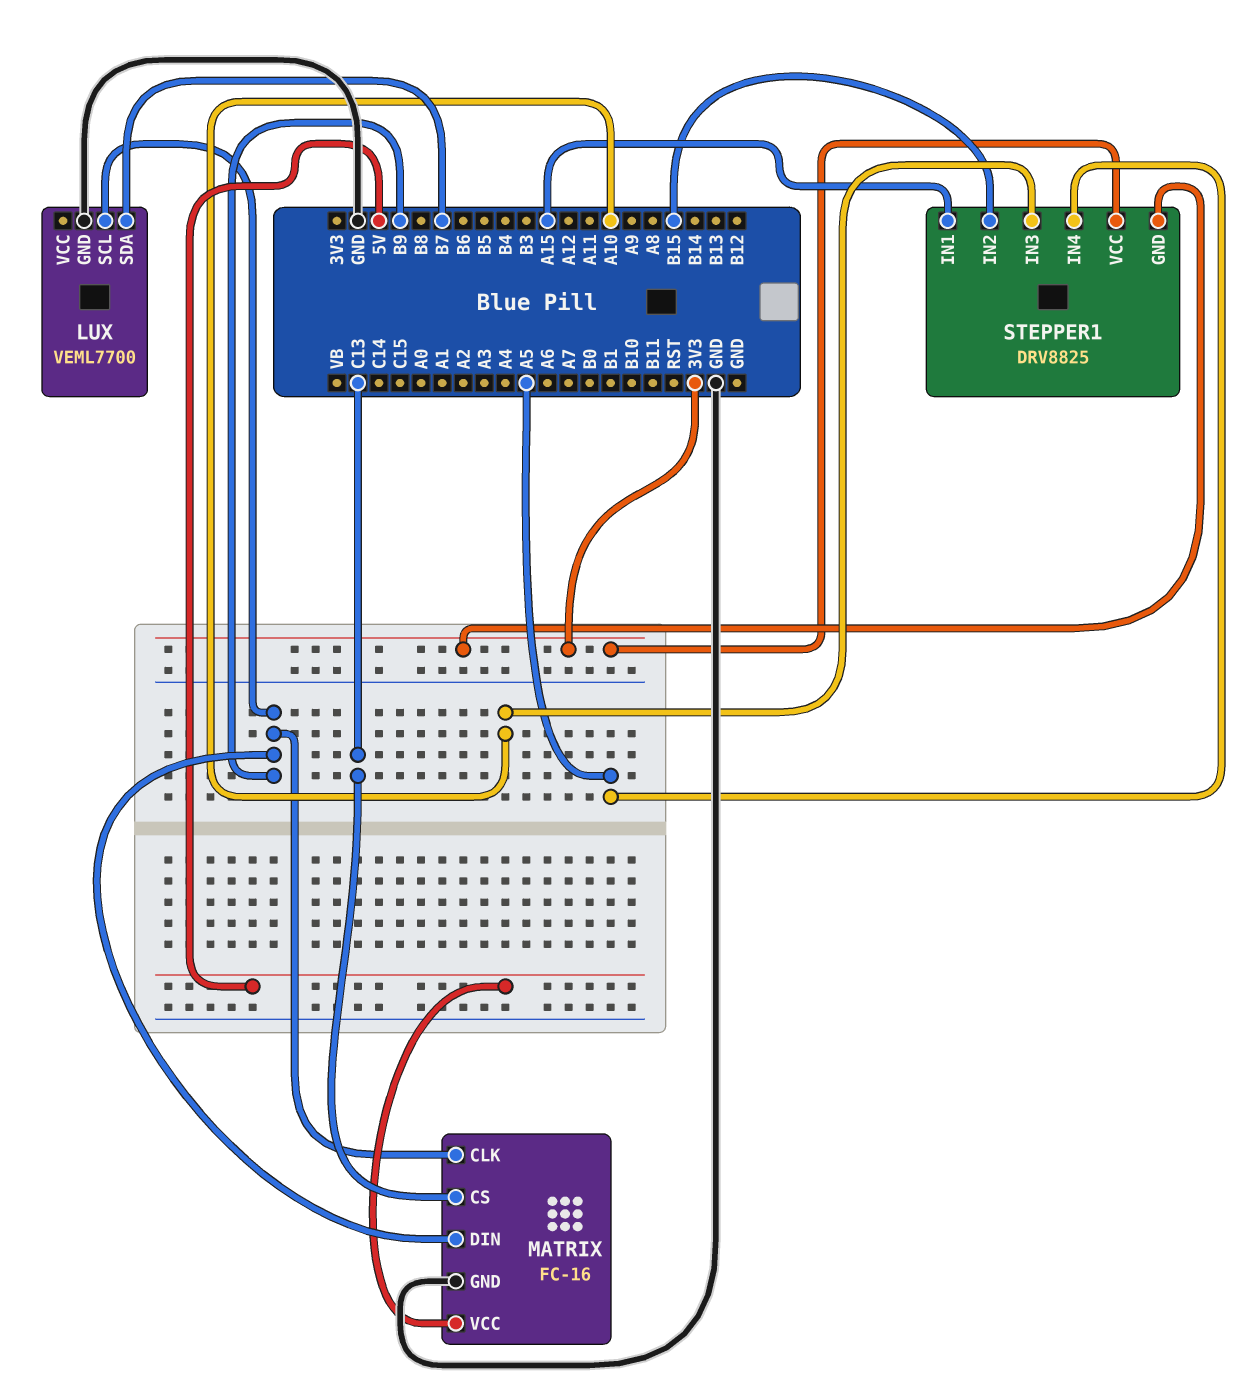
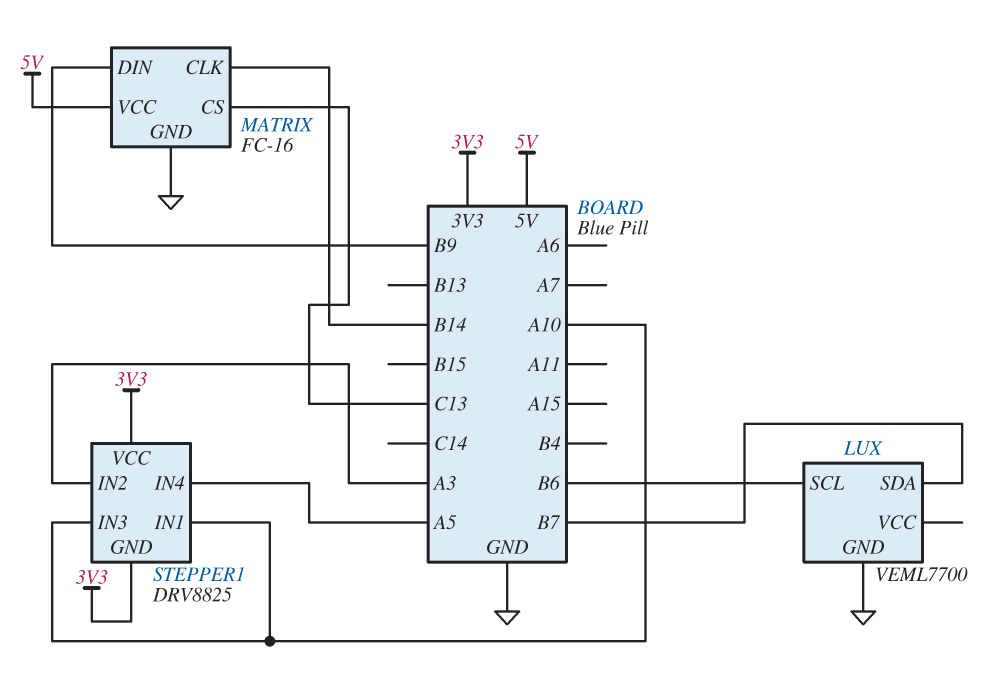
LUX pin SCL: B9 -> B6
MATRIX pin CLK: B9 -> B14
STEPPER1 pin IN1: A15 -> A10
STEPPER1 pin IN2: B15 -> A3

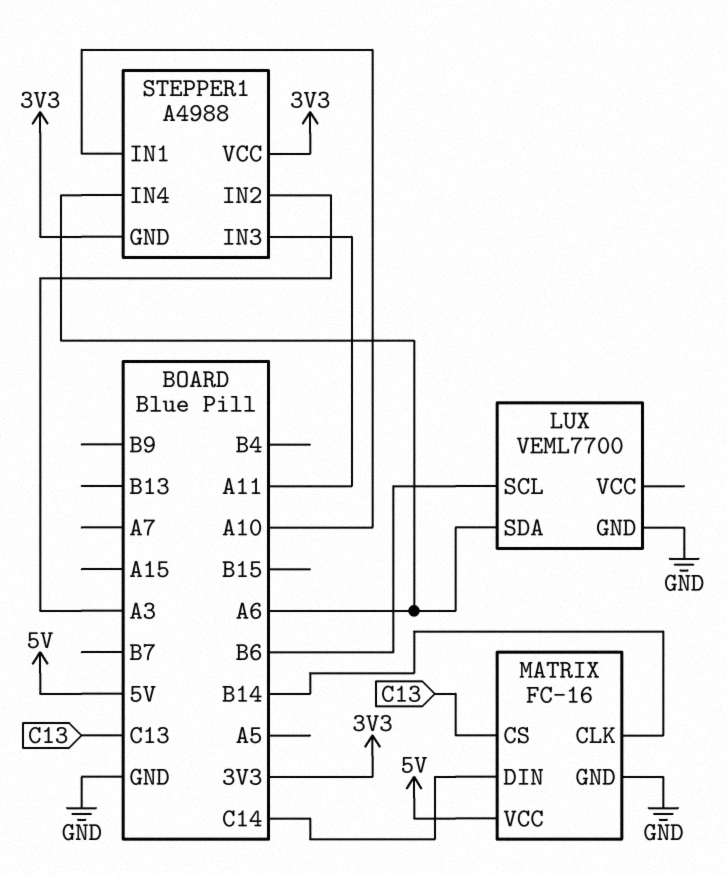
LUX pin SDA: B7 -> A6
MATRIX pin DIN: B9 -> C14
STEPPER1: DRV8825 -> A4988
STEPPER1 pin IN3: A10 -> A11
STEPPER1 pin IN4: A5 -> A6

